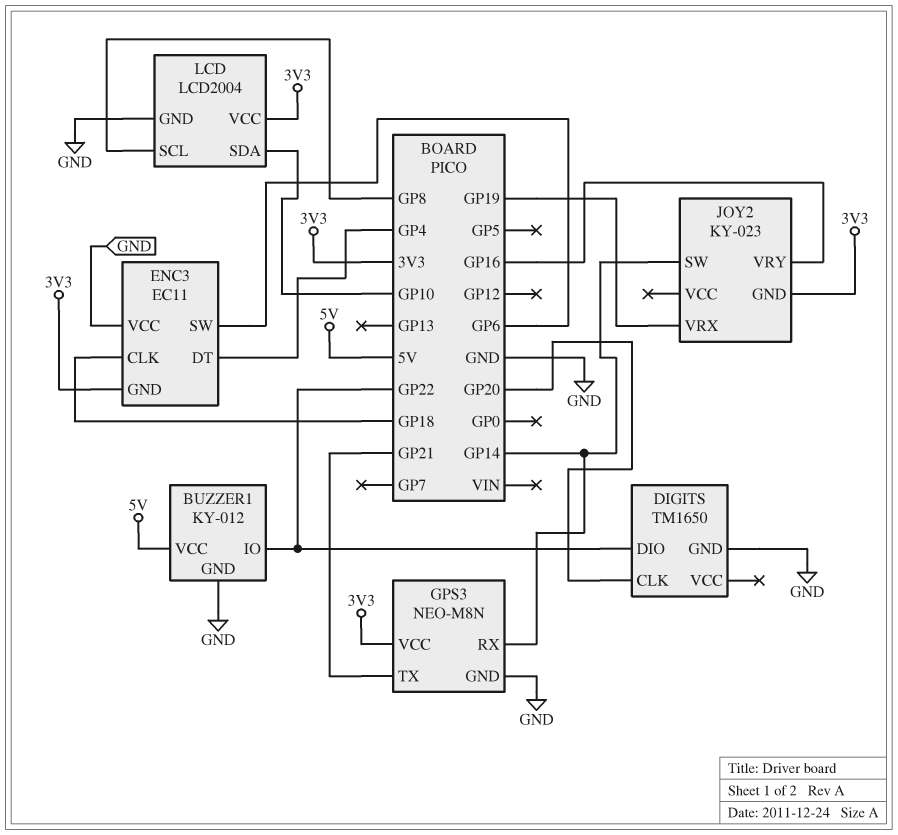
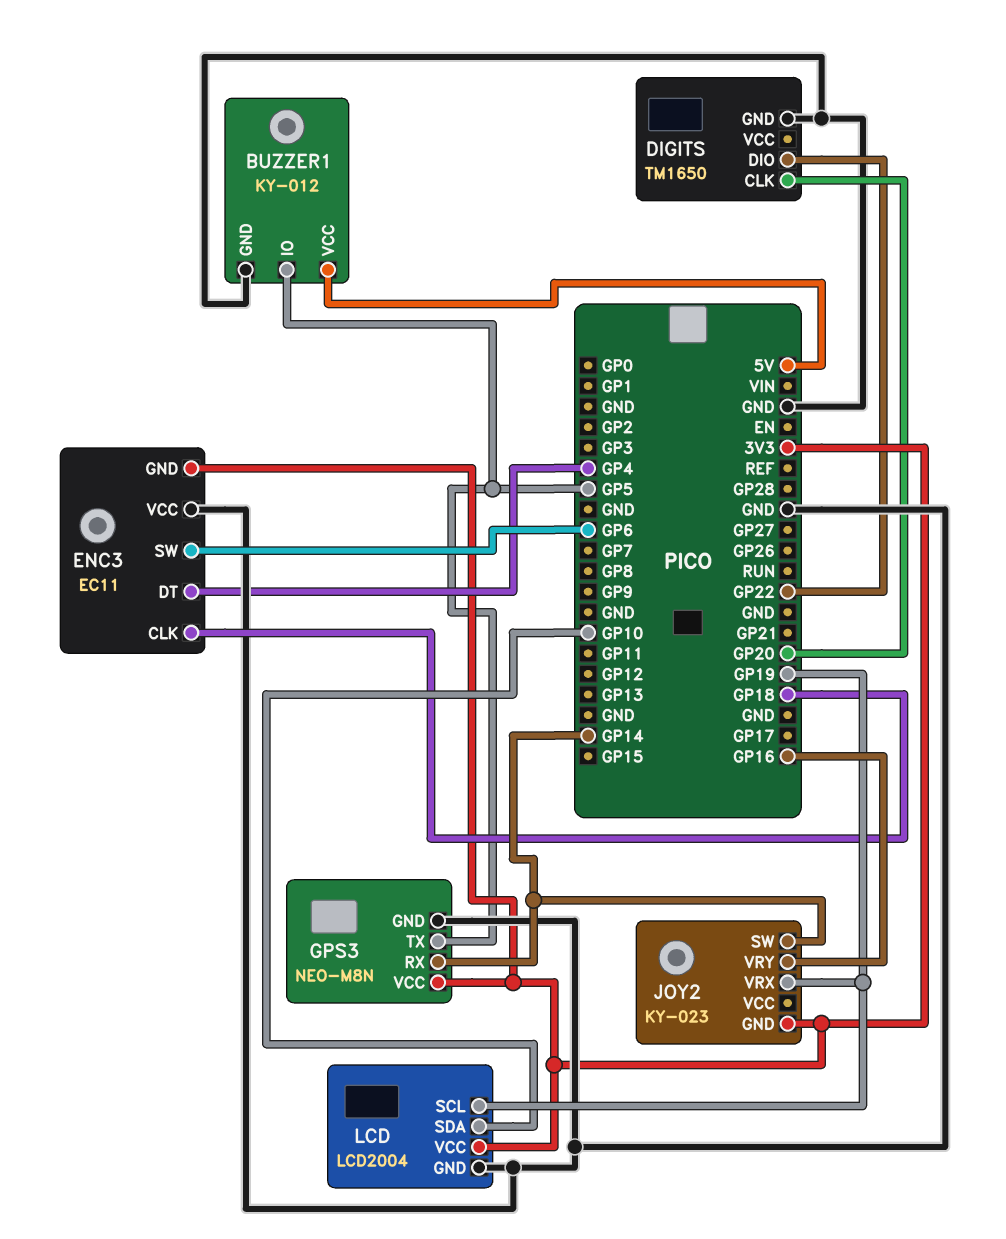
BUZZER1 pin IO: GP22 -> GP5
GPS3 pin TX: GP21 -> GP5
LCD pin SCL: GP8 -> GP19

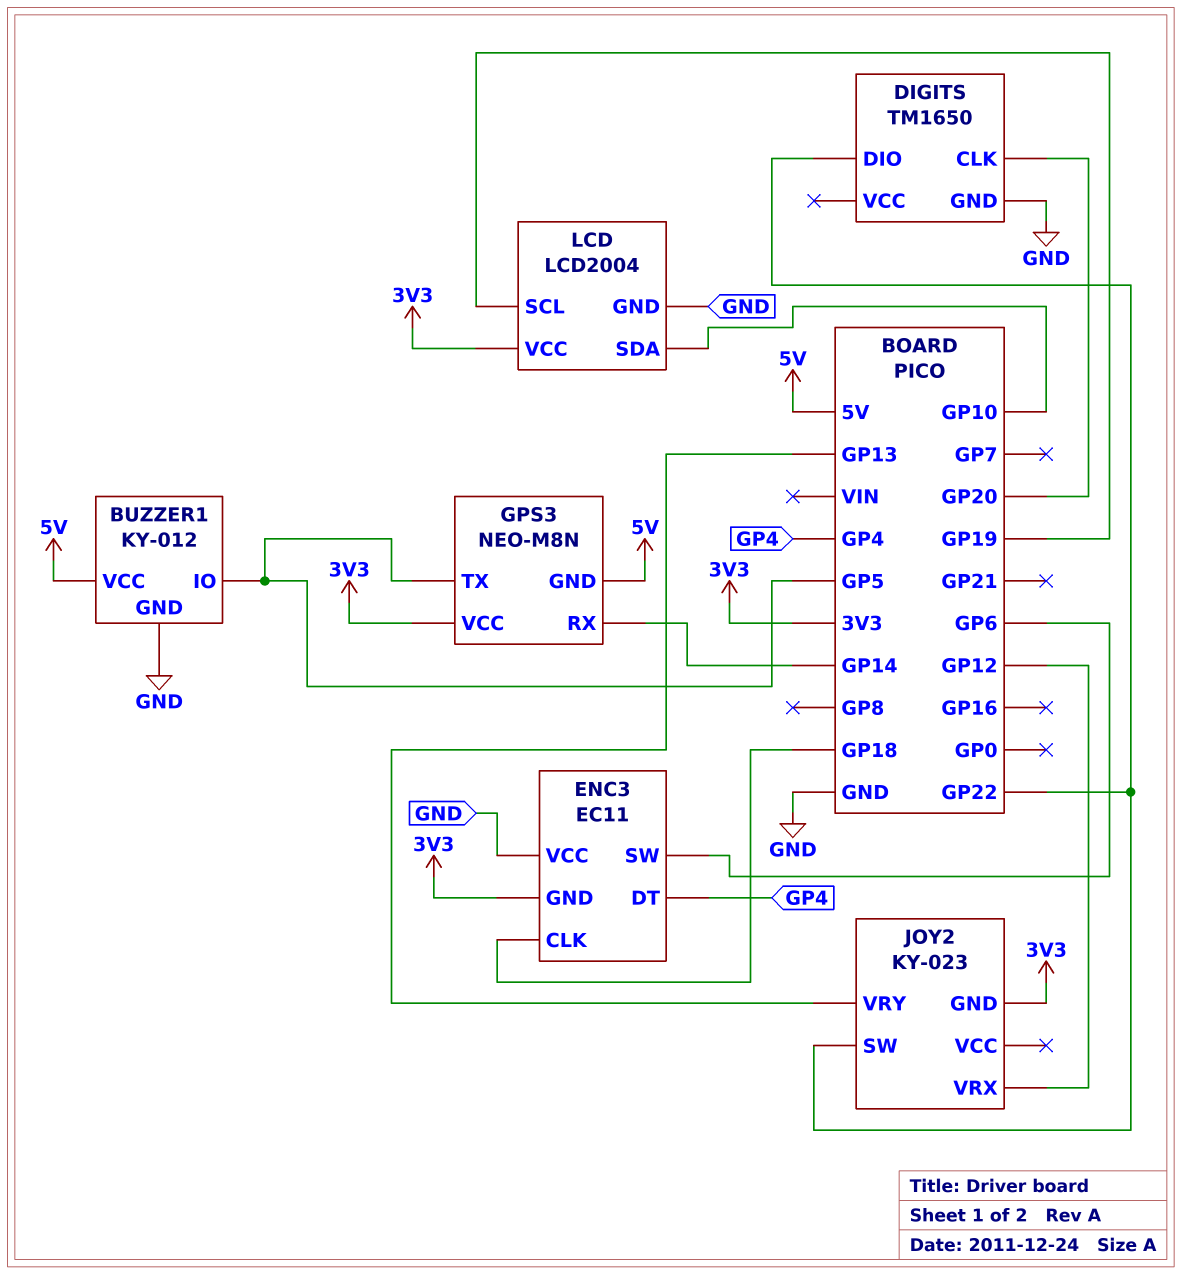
GPS3 pin GND: GND -> 5V
JOY2 pin SW: GP14 -> GP22
JOY2 pin VRX: GP19 -> GP12
JOY2 pin VRY: GP16 -> GP13

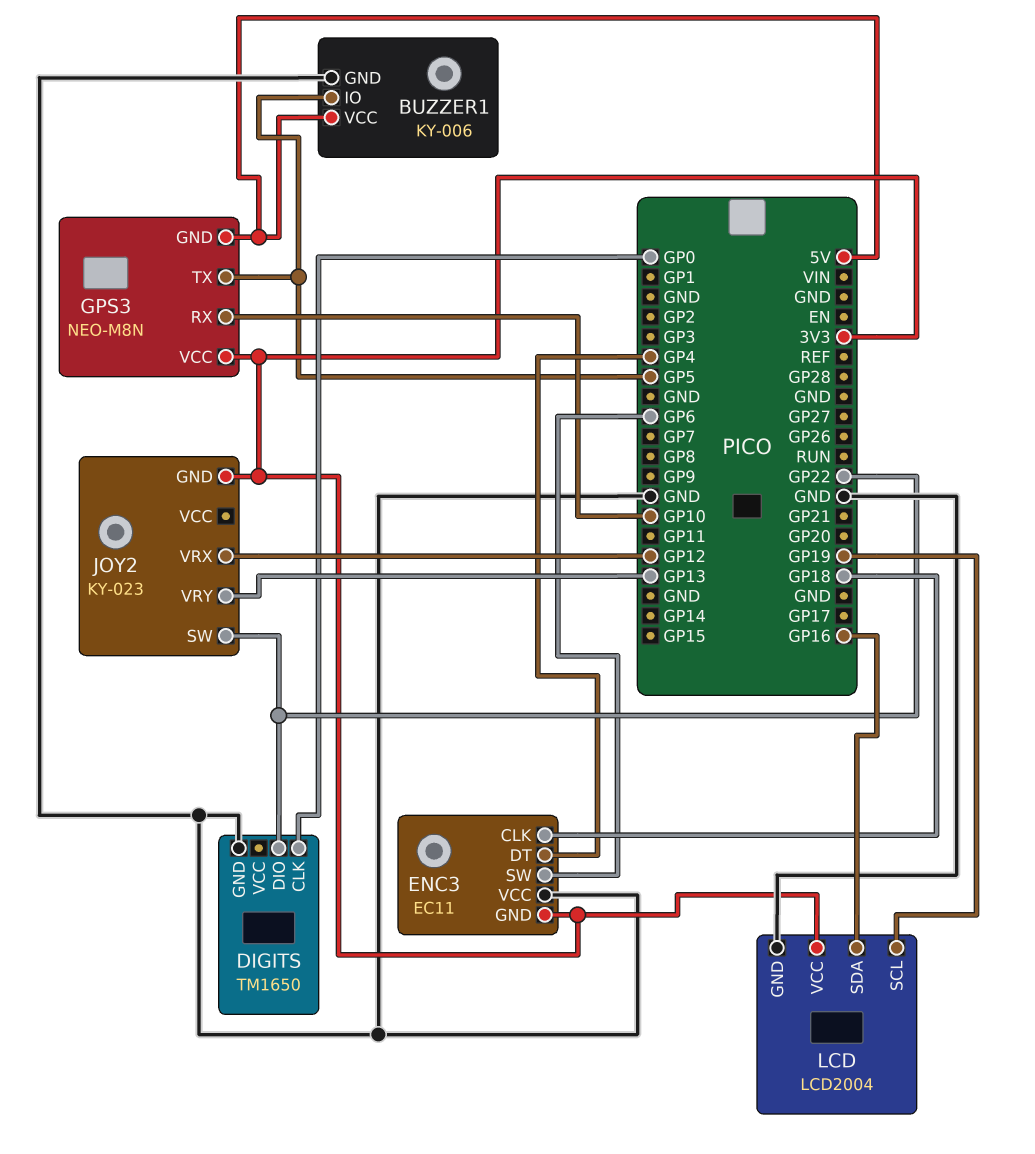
BUZZER1: KY-012 -> KY-006
DIGITS pin CLK: GP20 -> GP0
GPS3 pin RX: GP14 -> GP10
LCD pin SDA: GP10 -> GP16

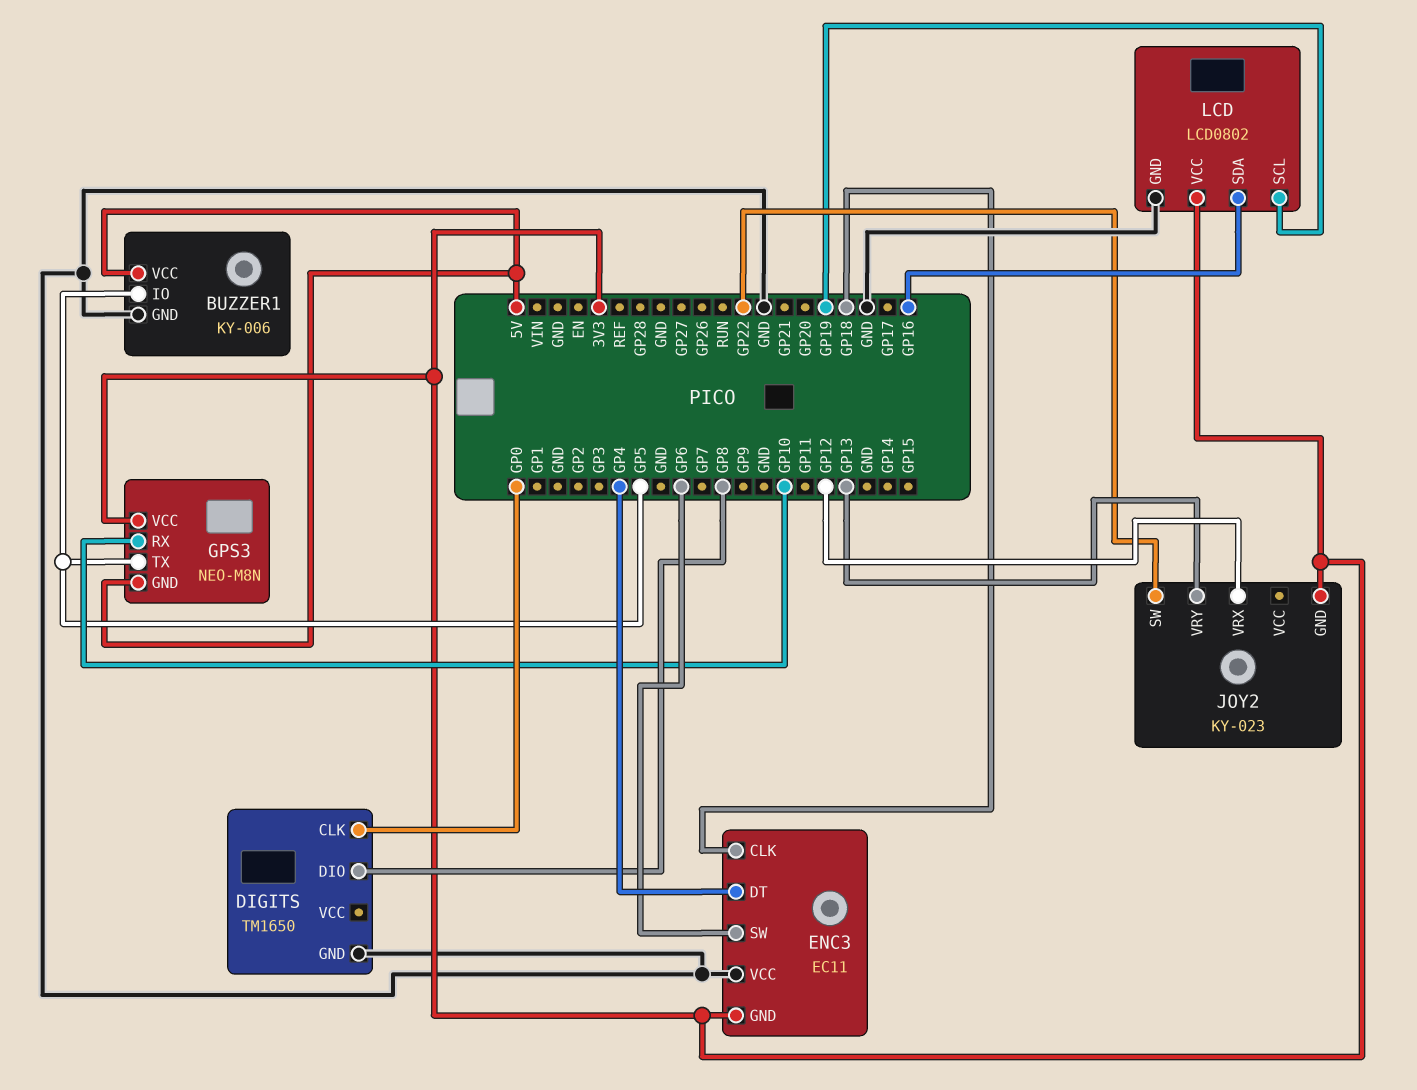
DIGITS pin DIO: GP22 -> GP8
LCD: LCD2004 -> LCD0802

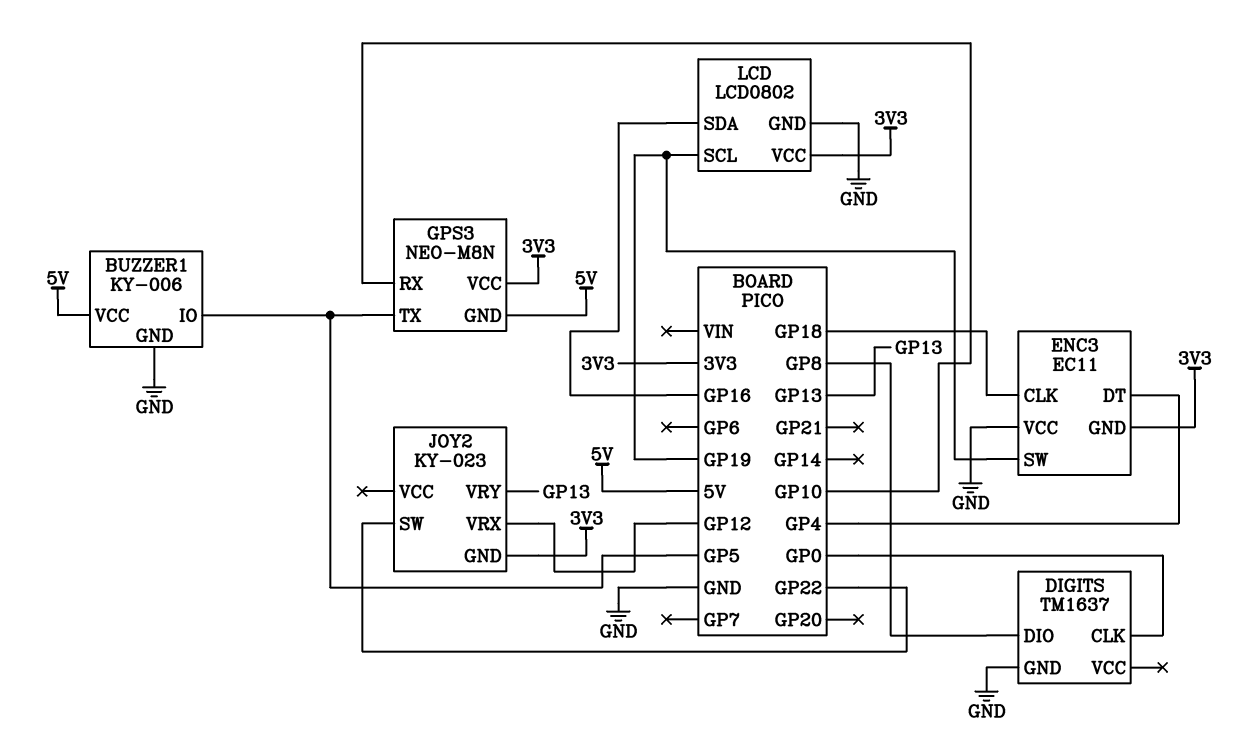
DIGITS: TM1650 -> TM1637
ENC3 pin SW: GP6 -> GP19

